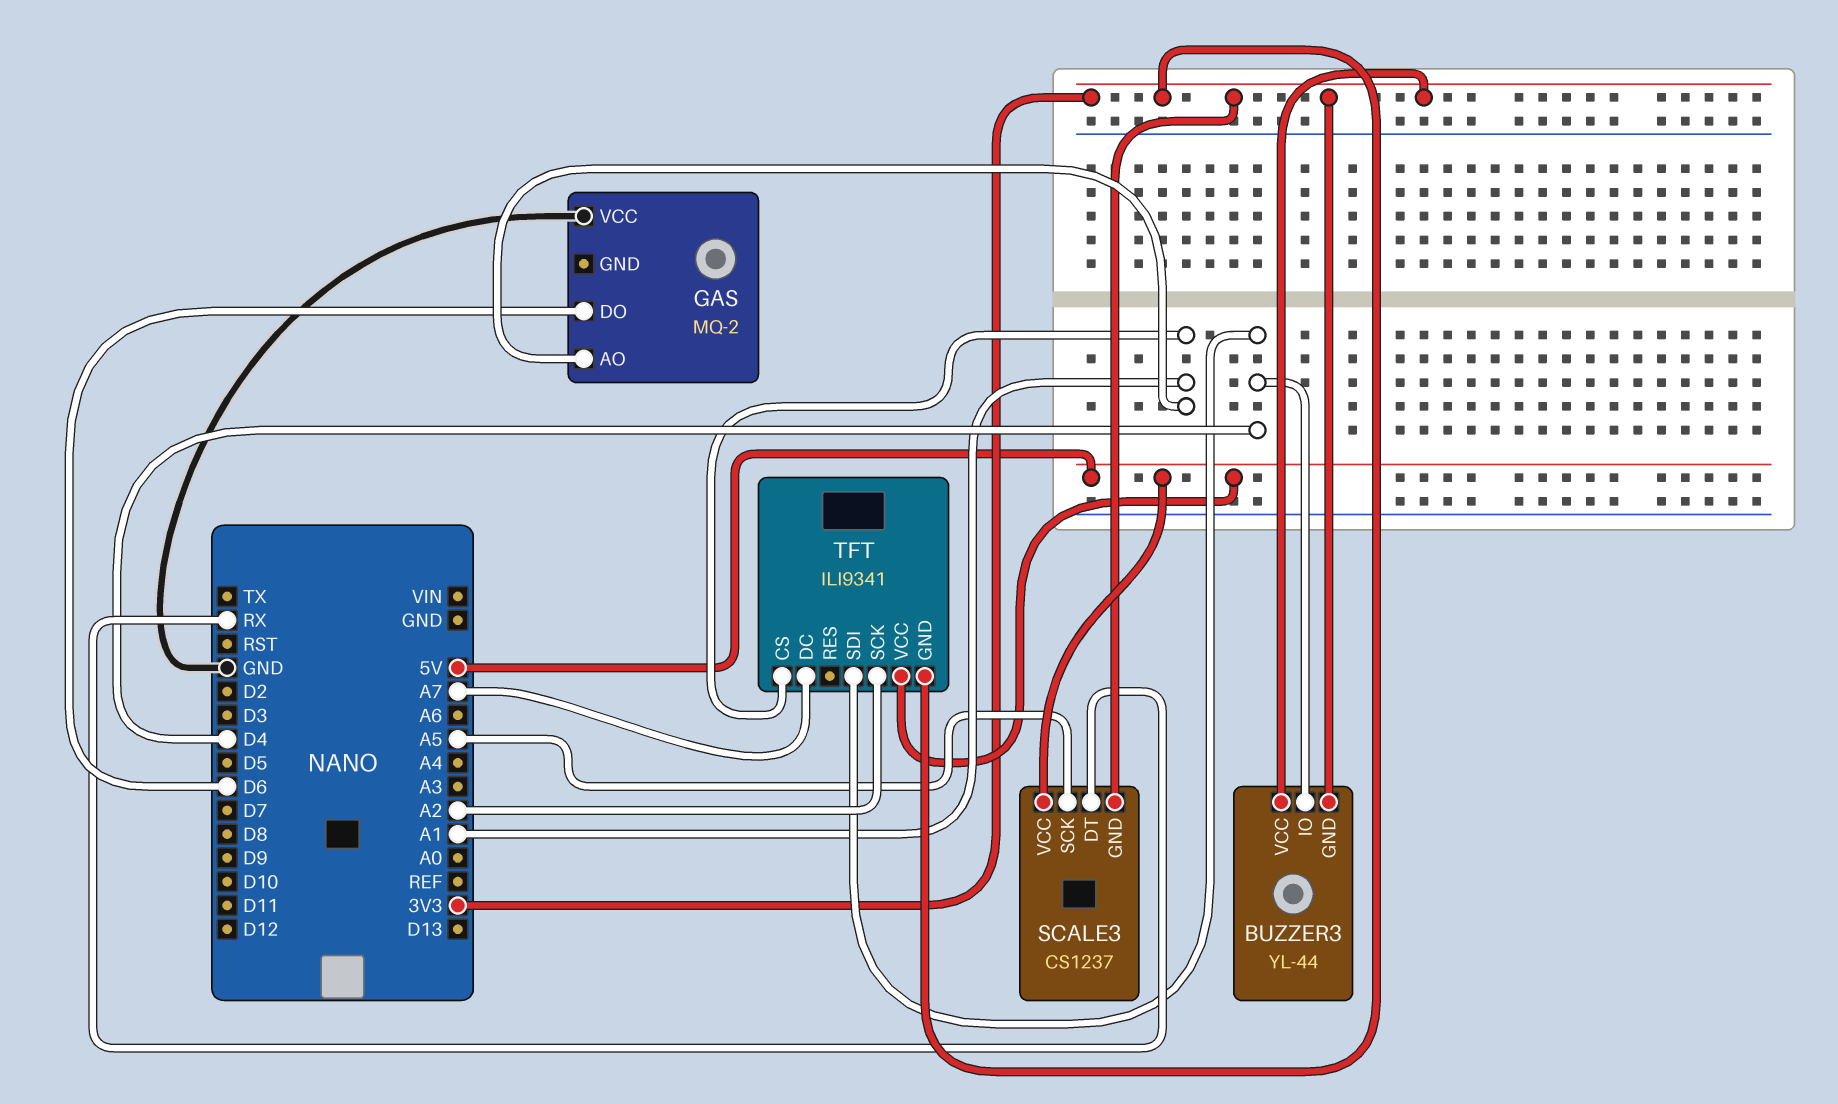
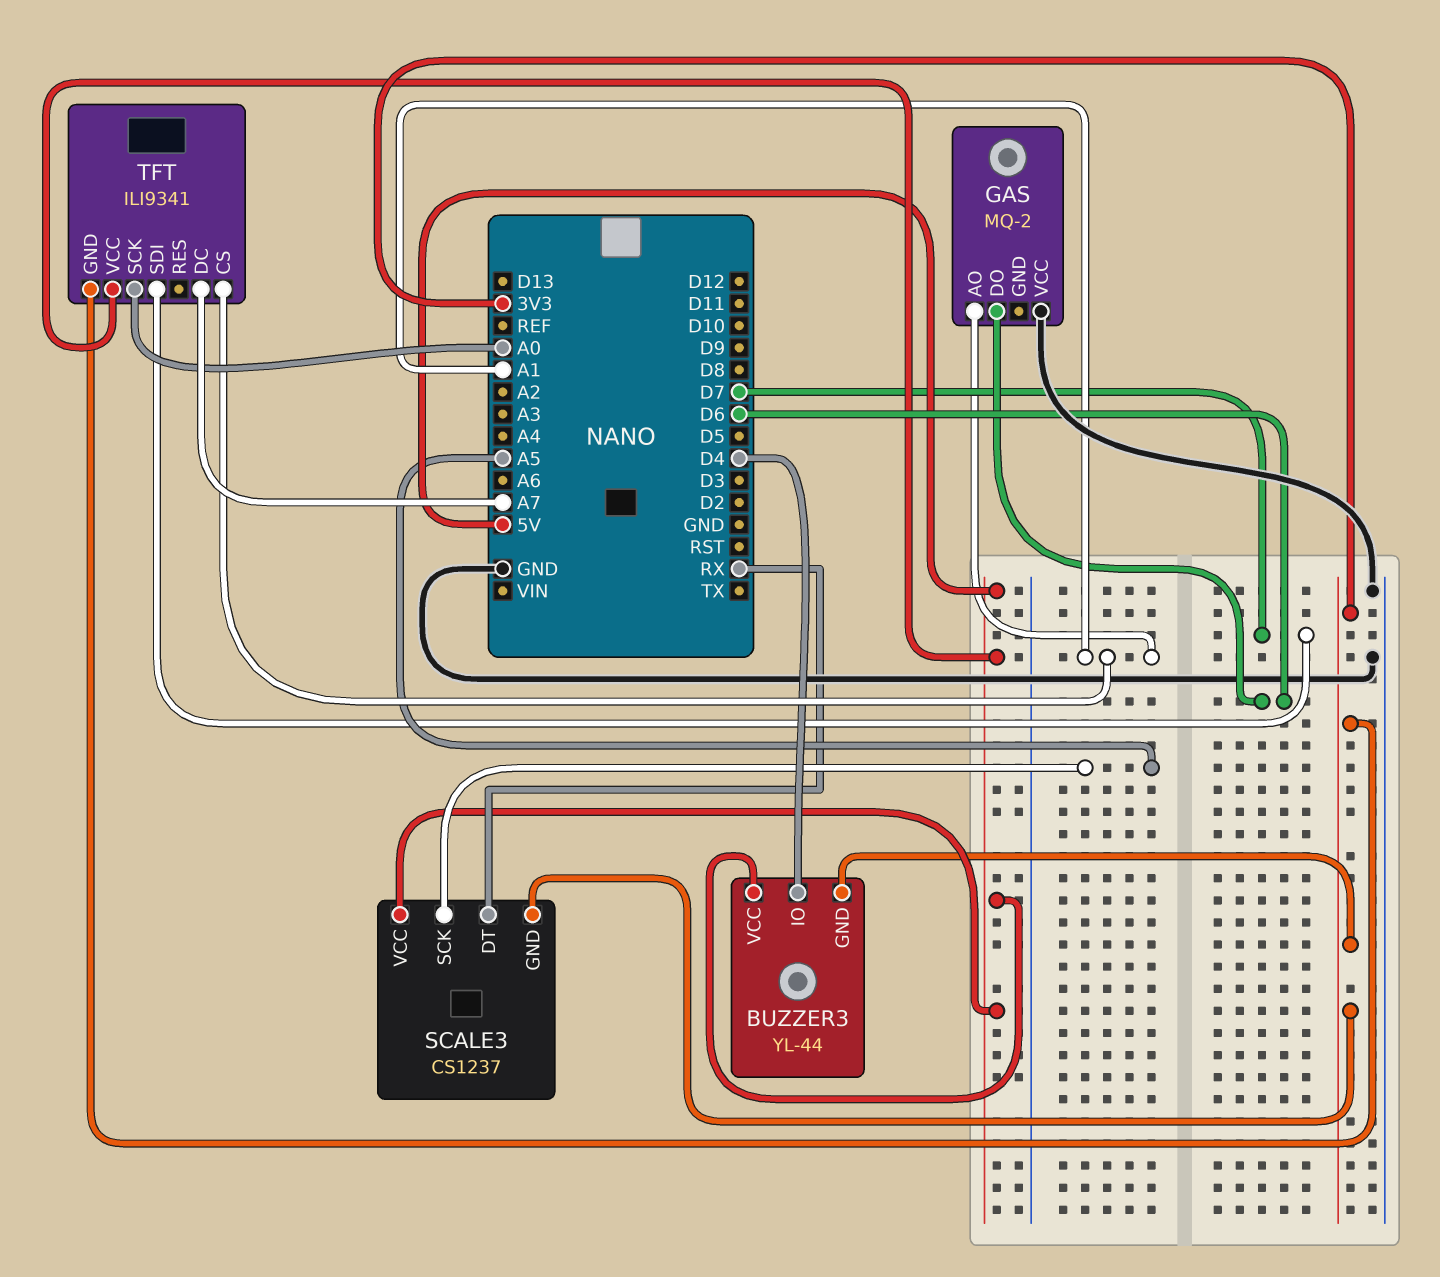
BUZZER3 pin VCC: 3V3 -> 5V
TFT pin SCK: A2 -> A0
TFT pin SDI: D4 -> D7

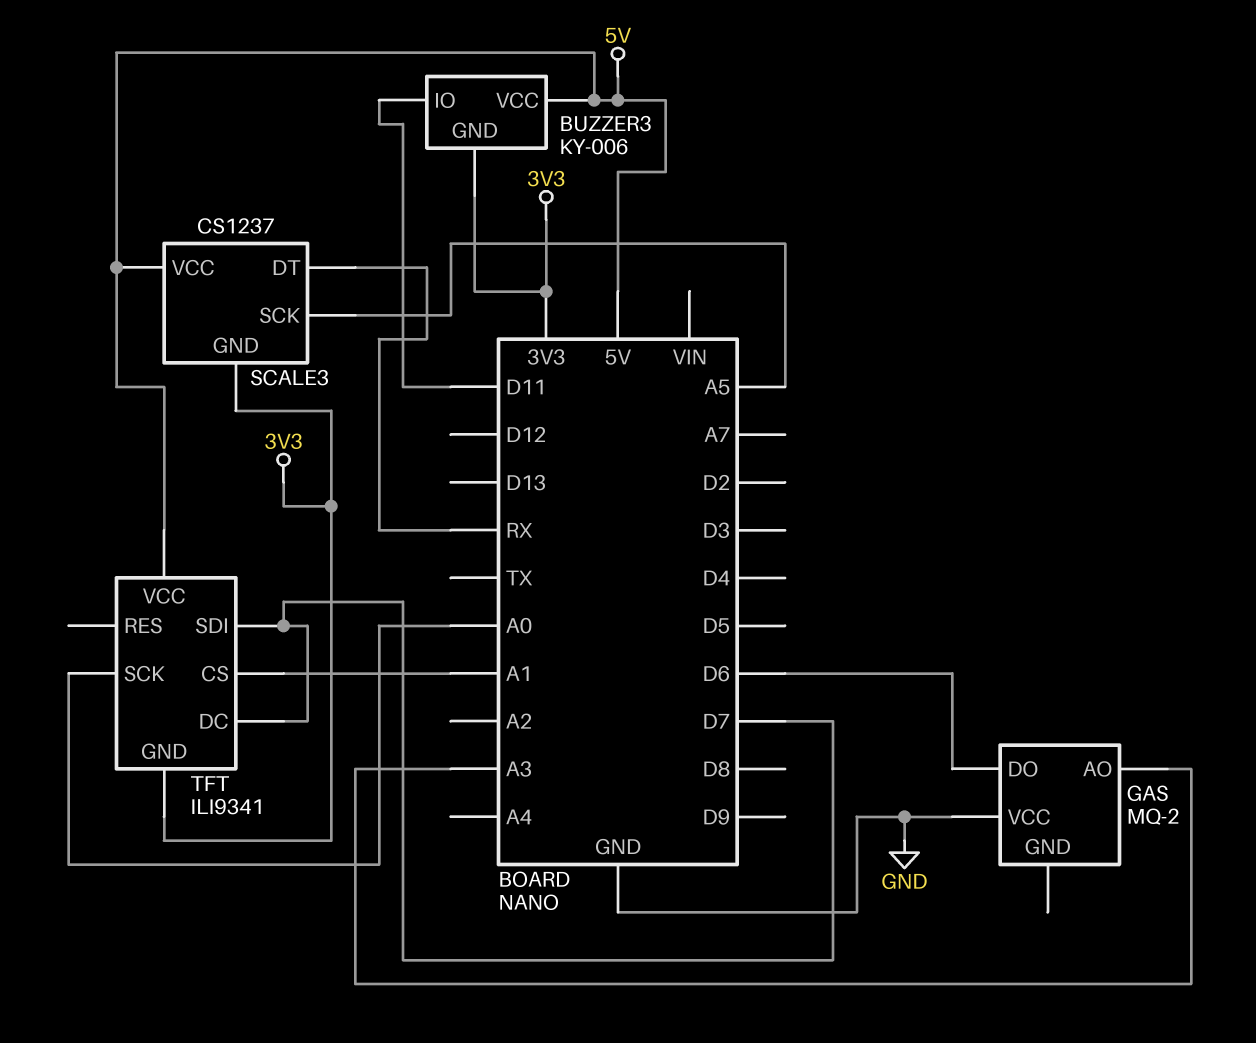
BUZZER3: YL-44 -> KY-006
BUZZER3 pin IO: D4 -> D11
GAS pin AO: A1 -> A3
TFT pin DC: A7 -> D7

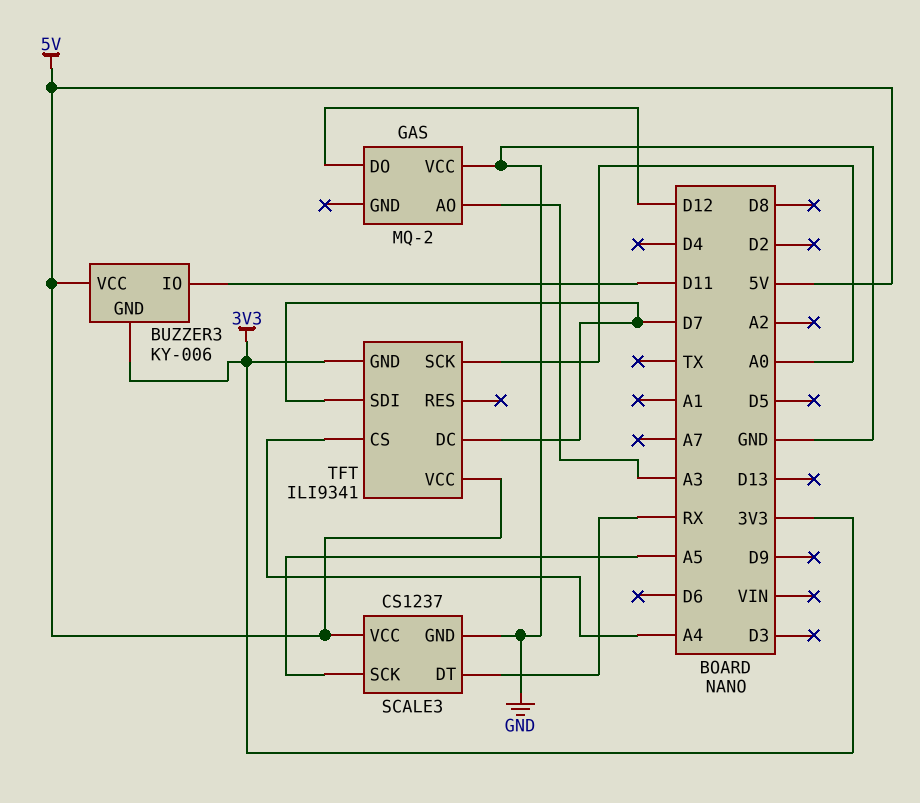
GAS pin DO: D6 -> D12
SCALE3 pin GND: 3V3 -> GND
TFT pin CS: A1 -> A4

